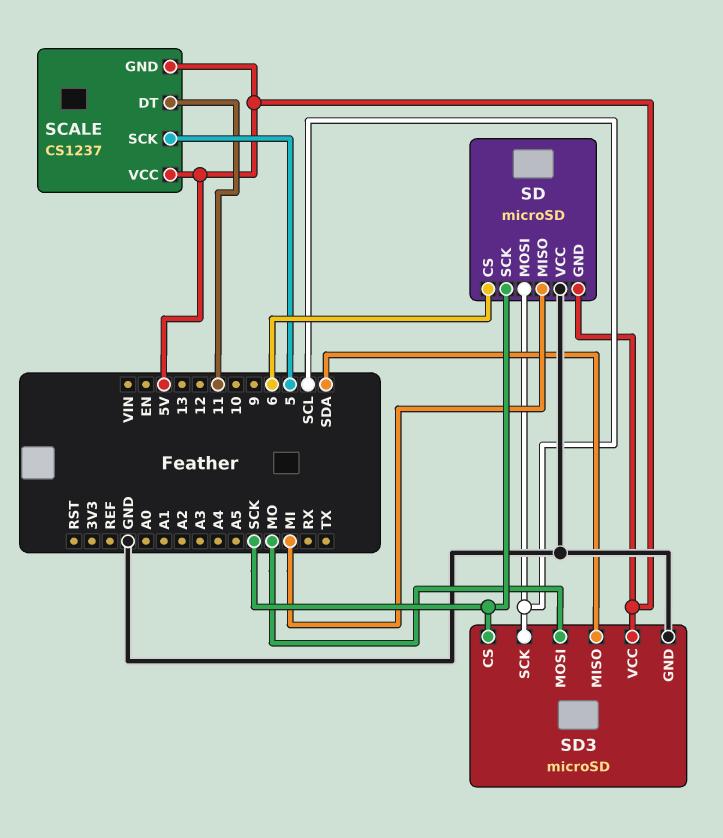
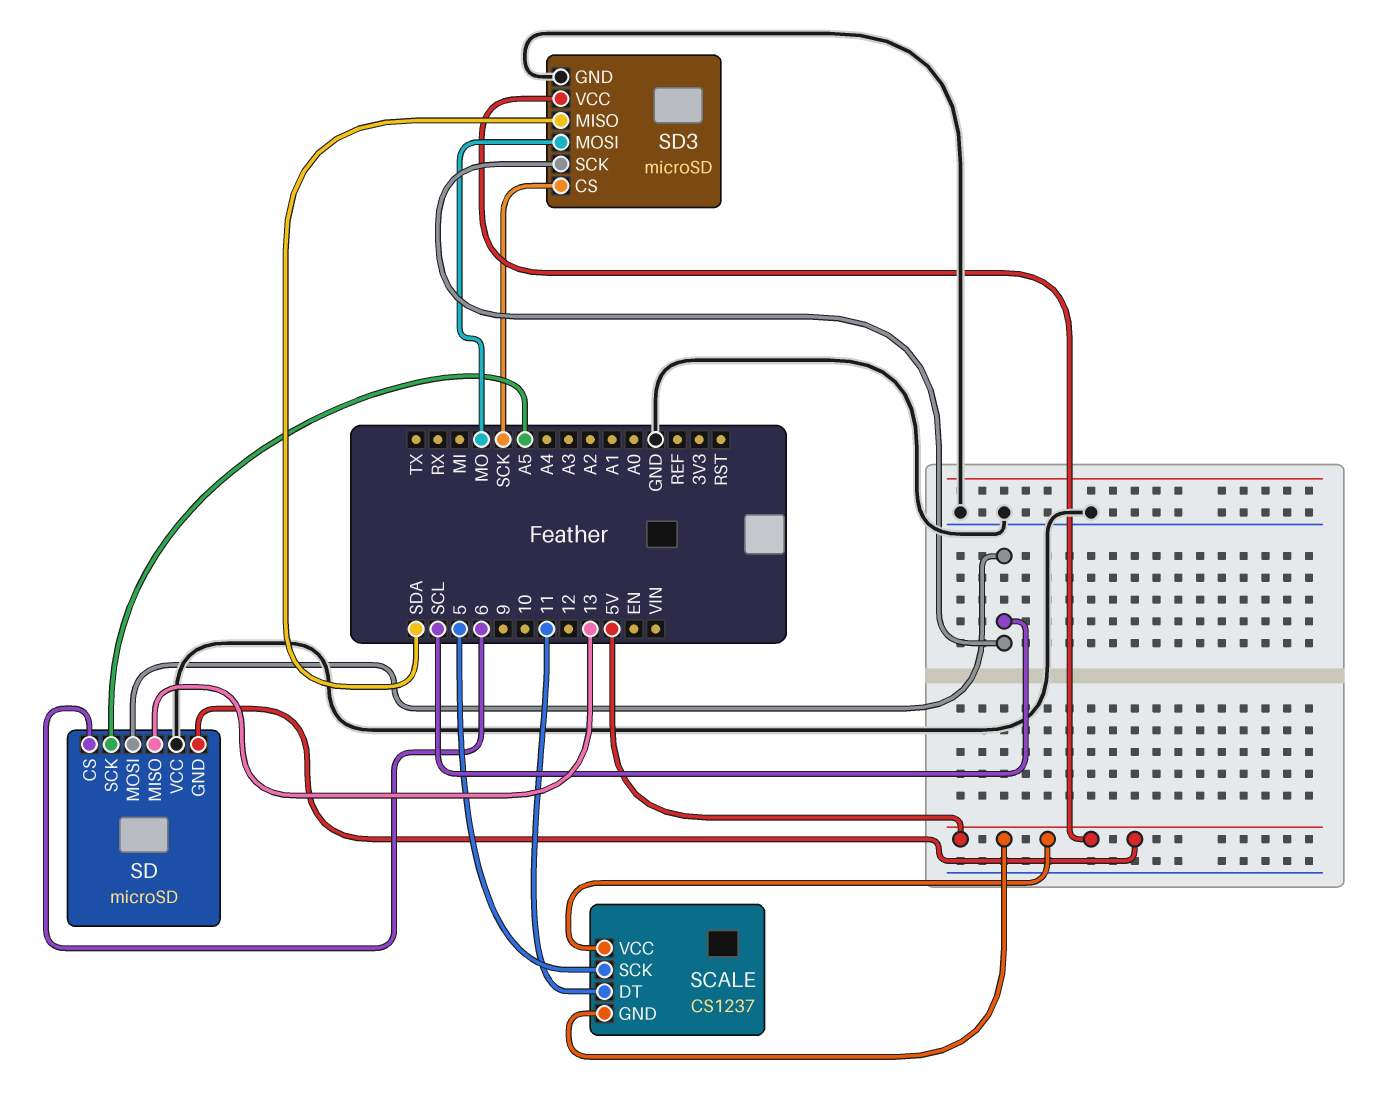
SD pin MISO: MI -> 13
SD pin SCK: SCK -> A5

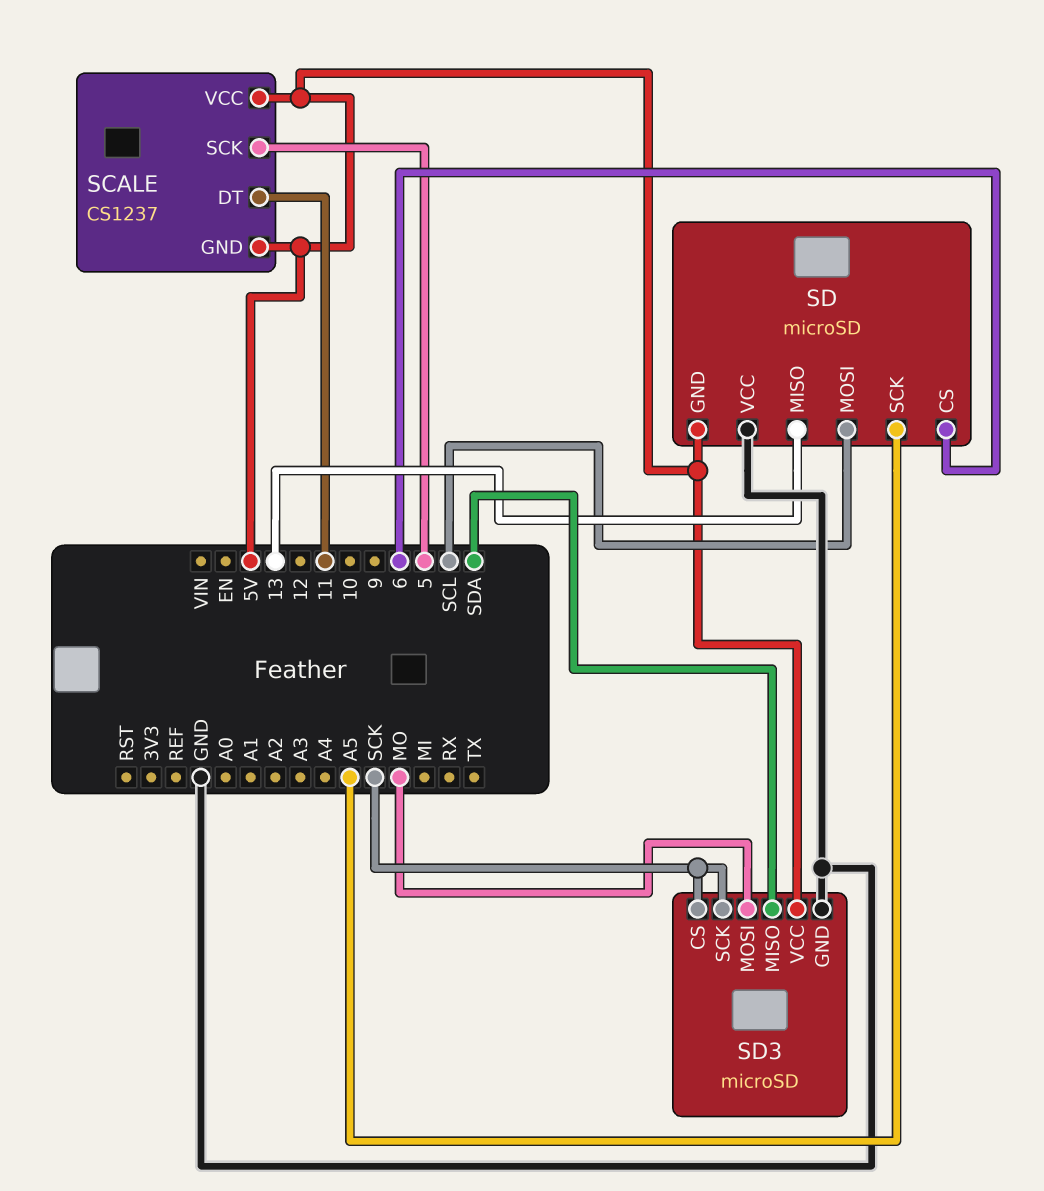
SD3 pin SCK: SCL -> SCK

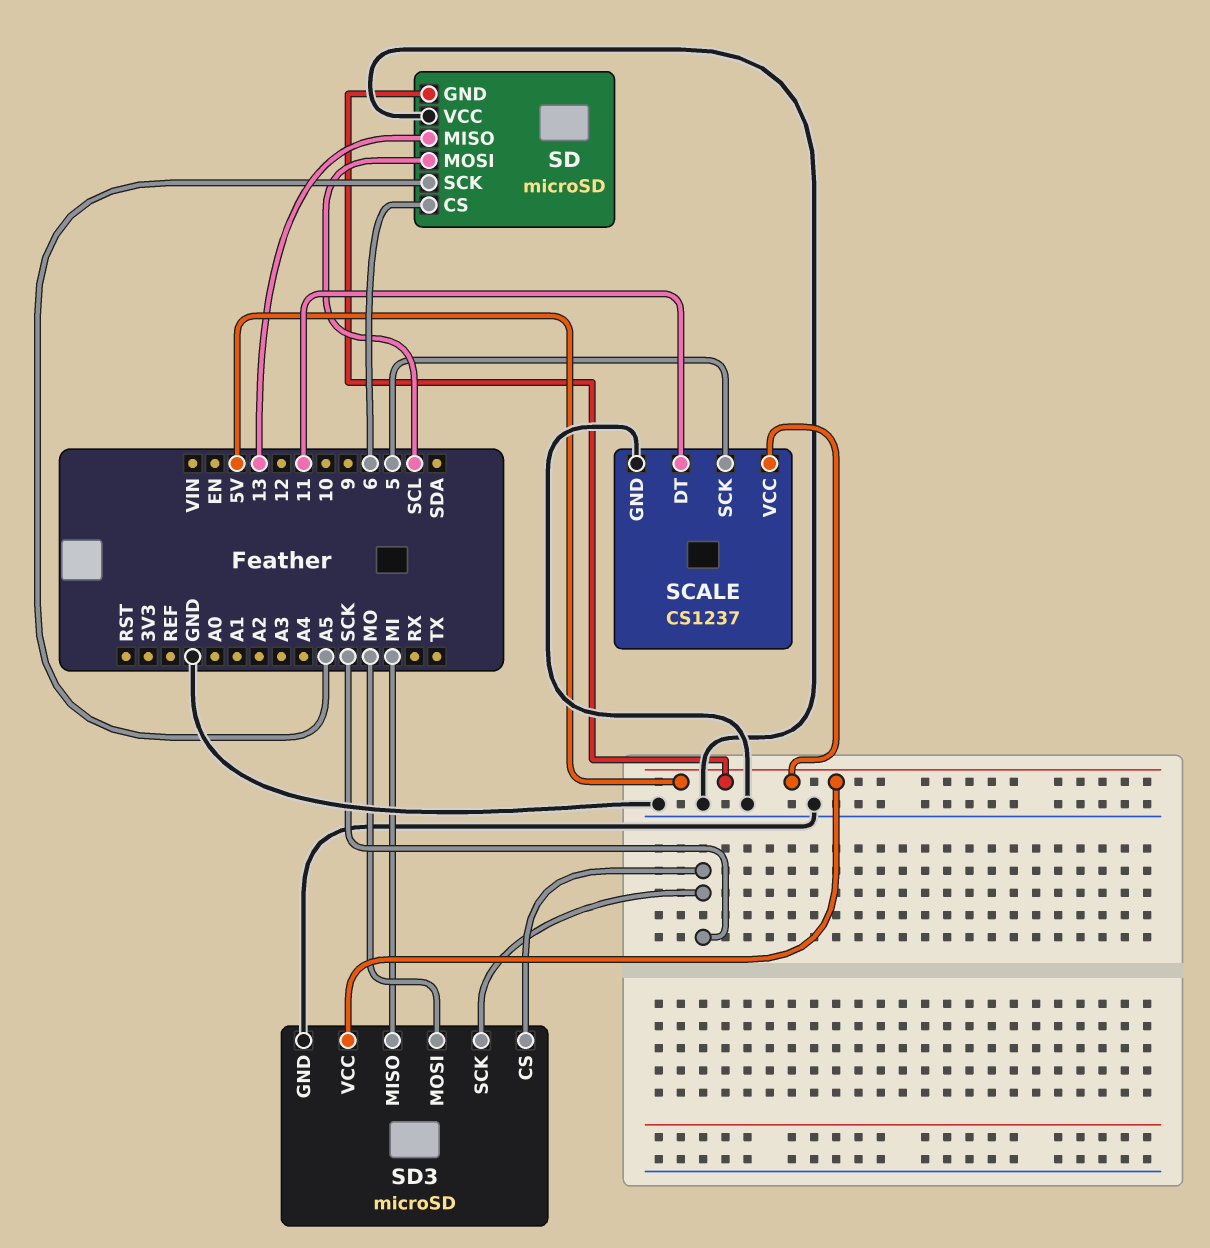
SCALE pin GND: 5V -> GND
SD3 pin MISO: SDA -> MI

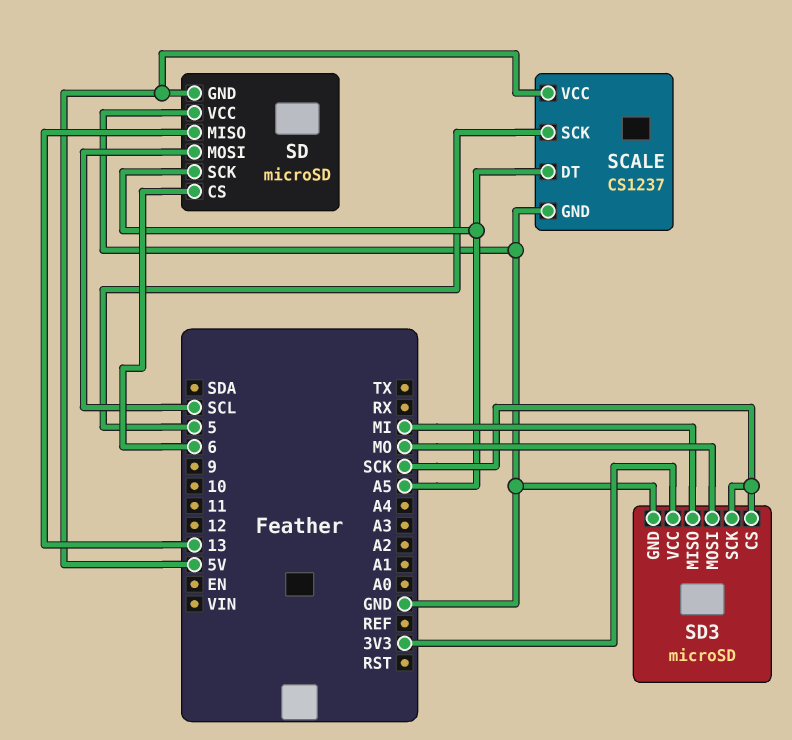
SCALE pin DT: 11 -> A5
SD3 pin VCC: 5V -> 3V3

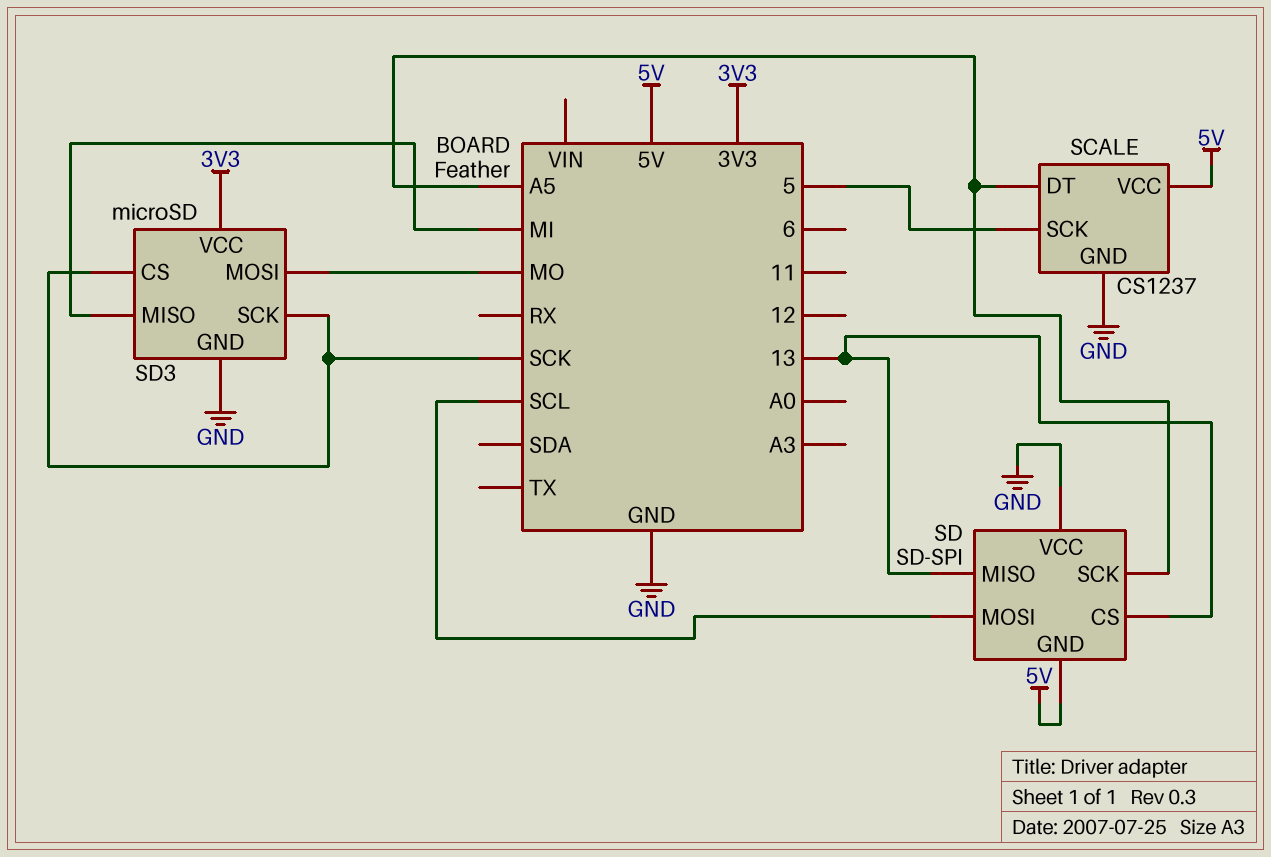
SD: microSD -> SD-SPI
SD pin CS: 6 -> 13

